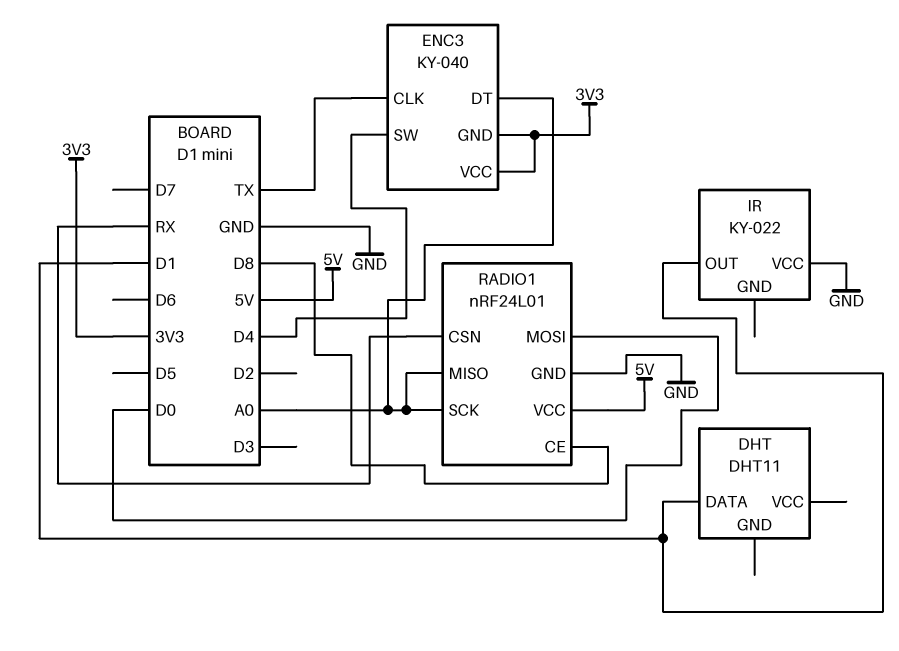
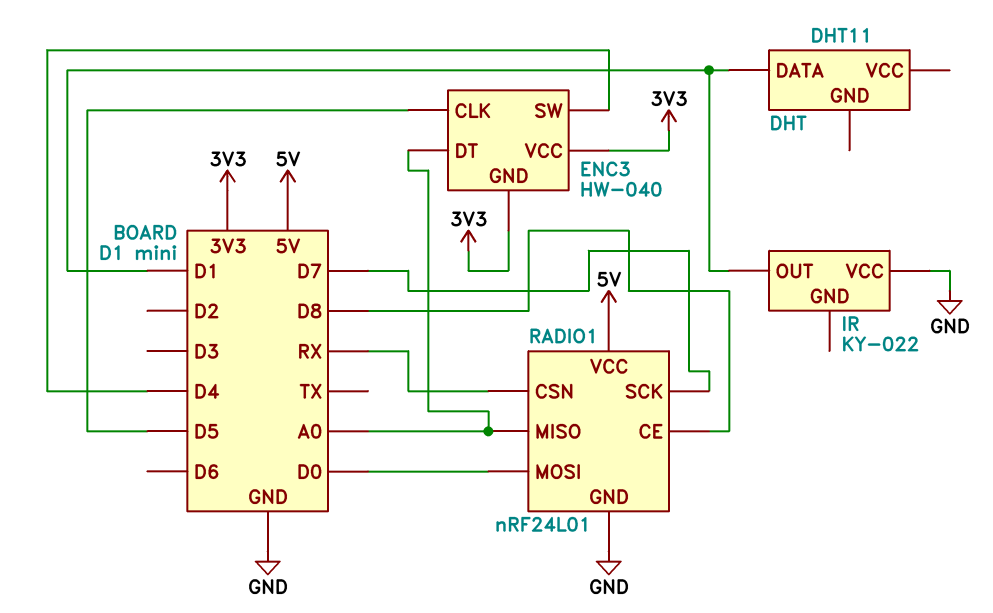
ENC3: KY-040 -> HW-040
ENC3 pin CLK: TX -> D5
RADIO1 pin SCK: A0 -> D7

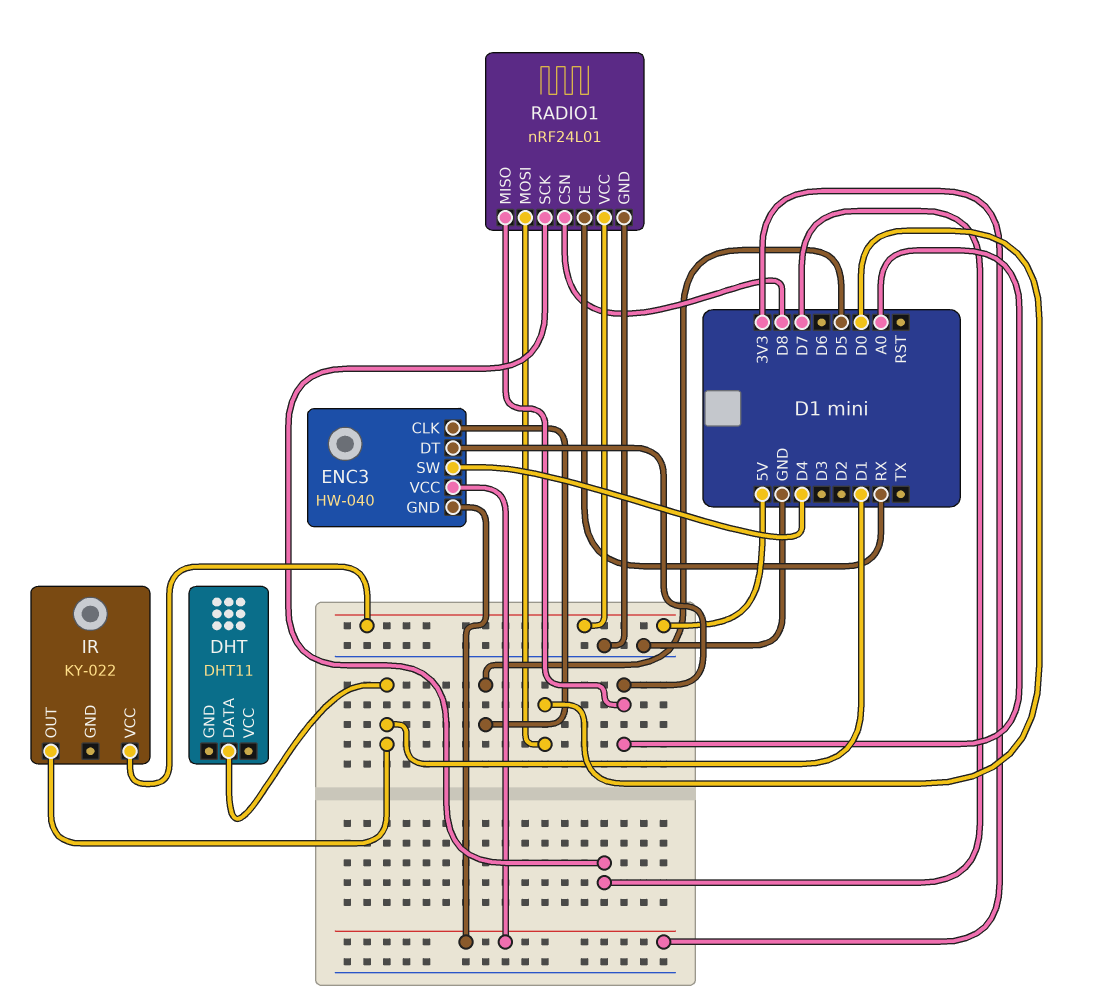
IR pin VCC: GND -> 5V
RADIO1 pin CE: D8 -> RX
RADIO1 pin CSN: RX -> D8

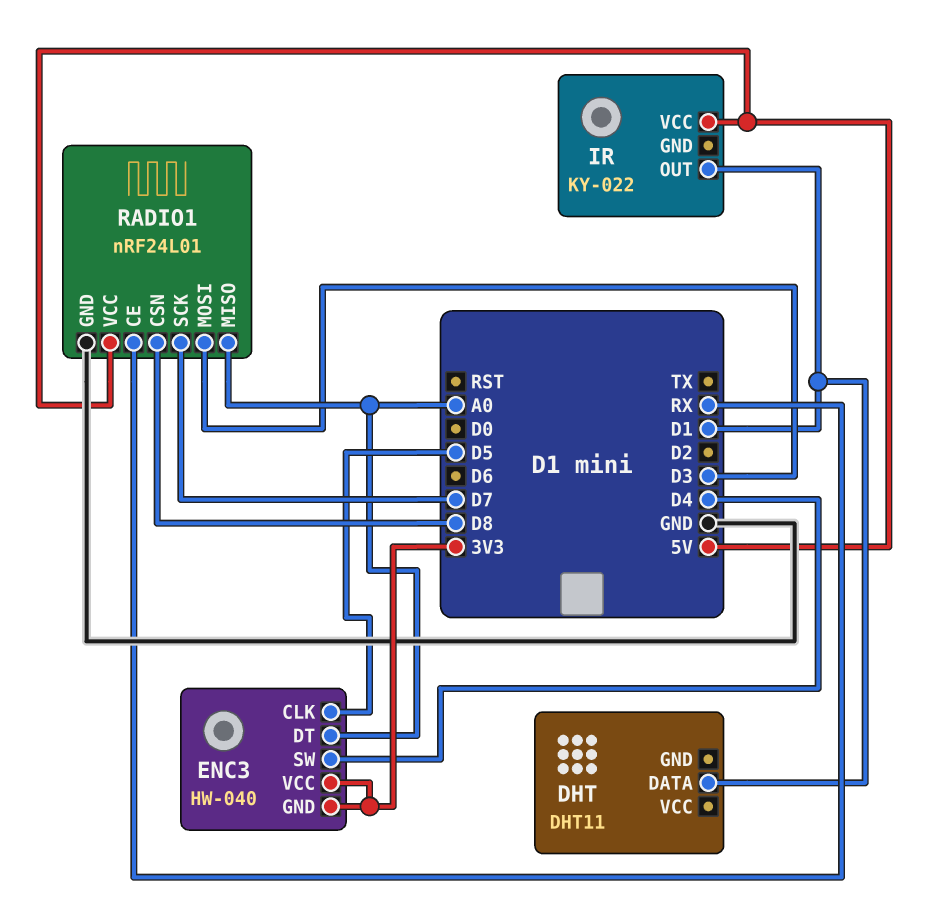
RADIO1 pin MOSI: D0 -> D3

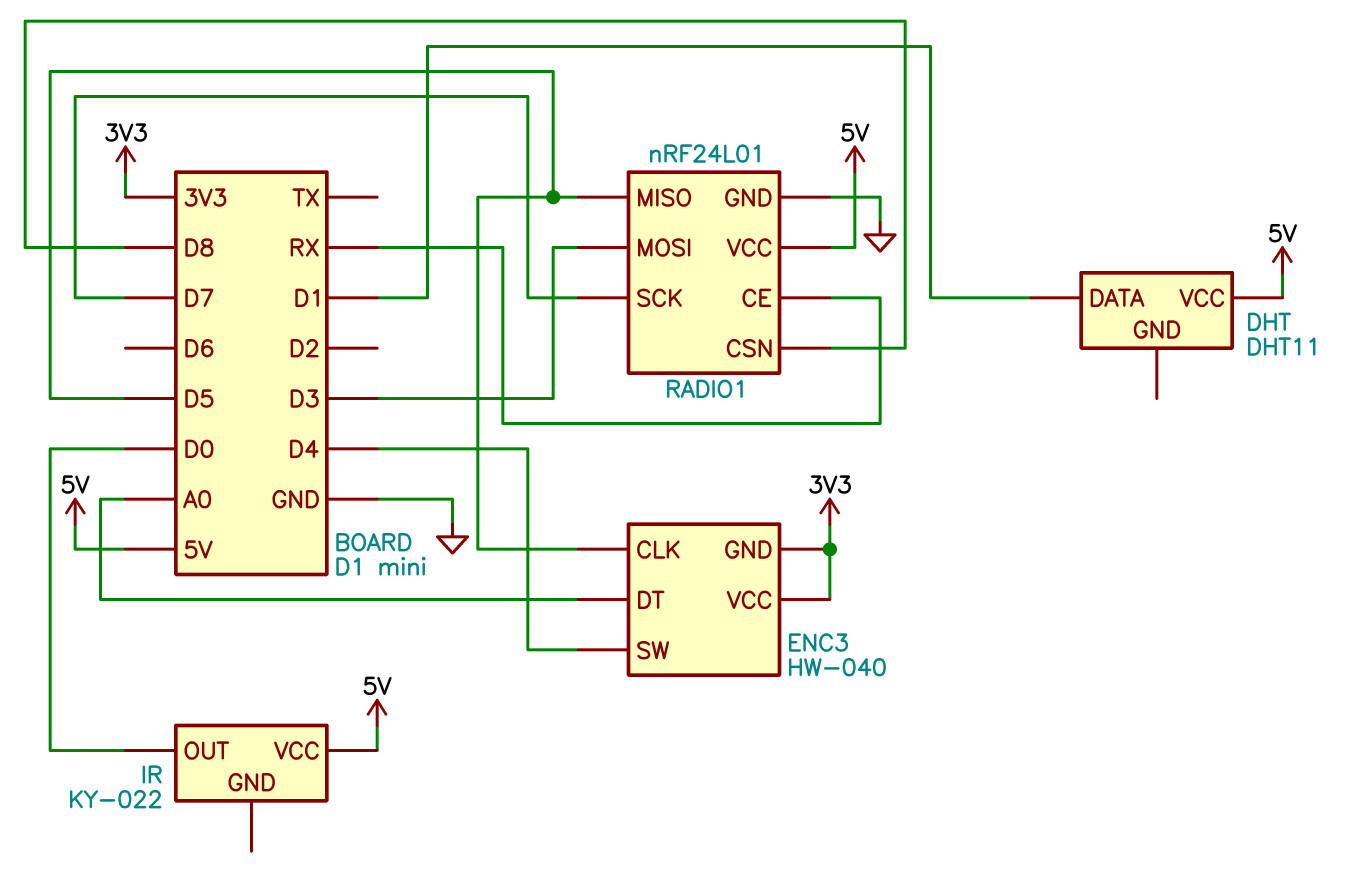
DHT pin VCC: none -> 5V
IR pin OUT: D1 -> D0
RADIO1 pin MISO: A0 -> D5

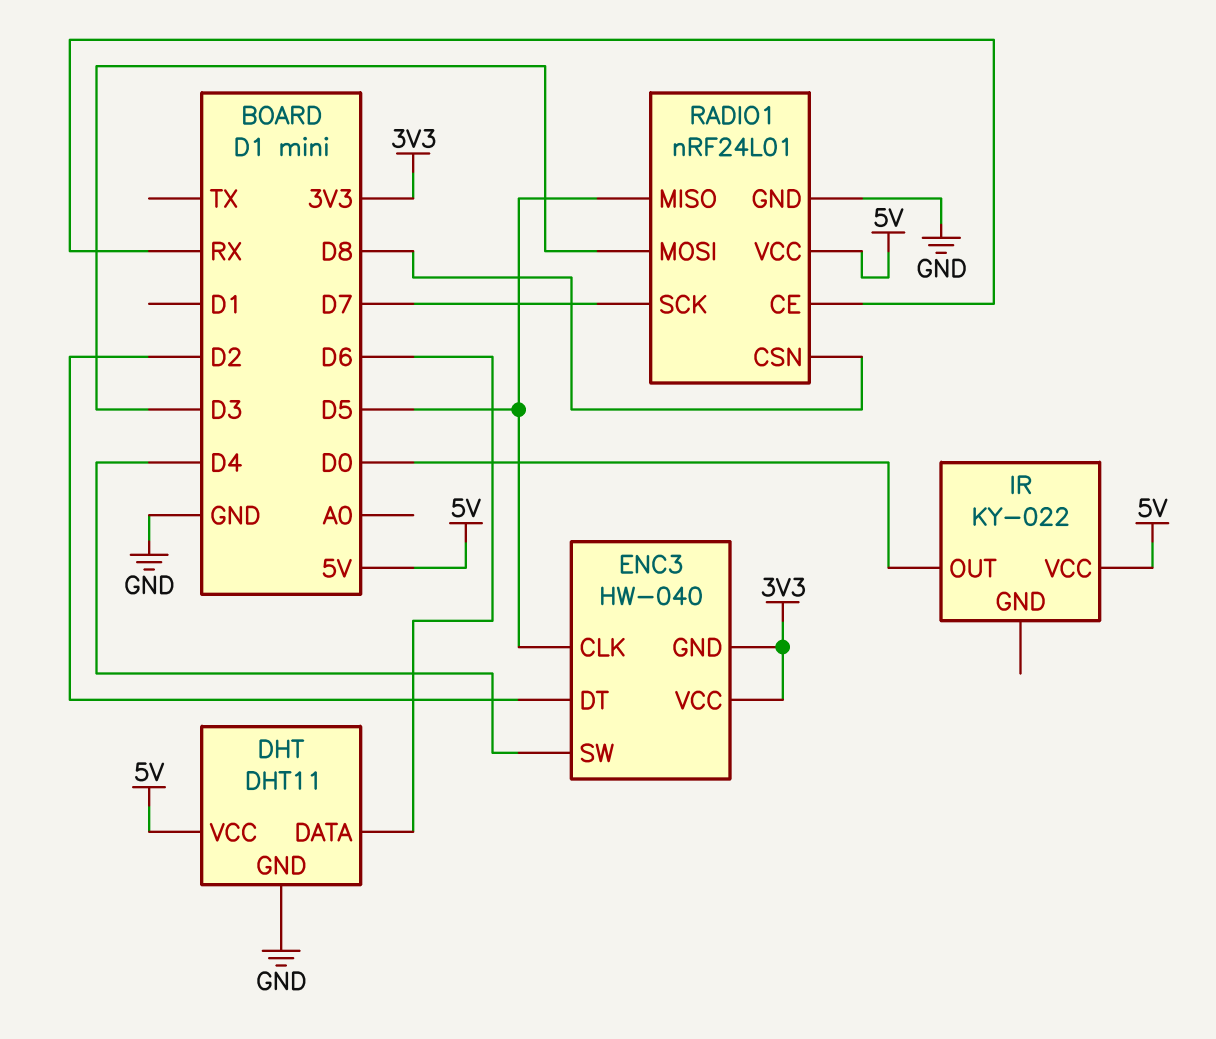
DHT pin DATA: D1 -> D6
DHT pin GND: none -> GND
ENC3 pin DT: A0 -> D2

